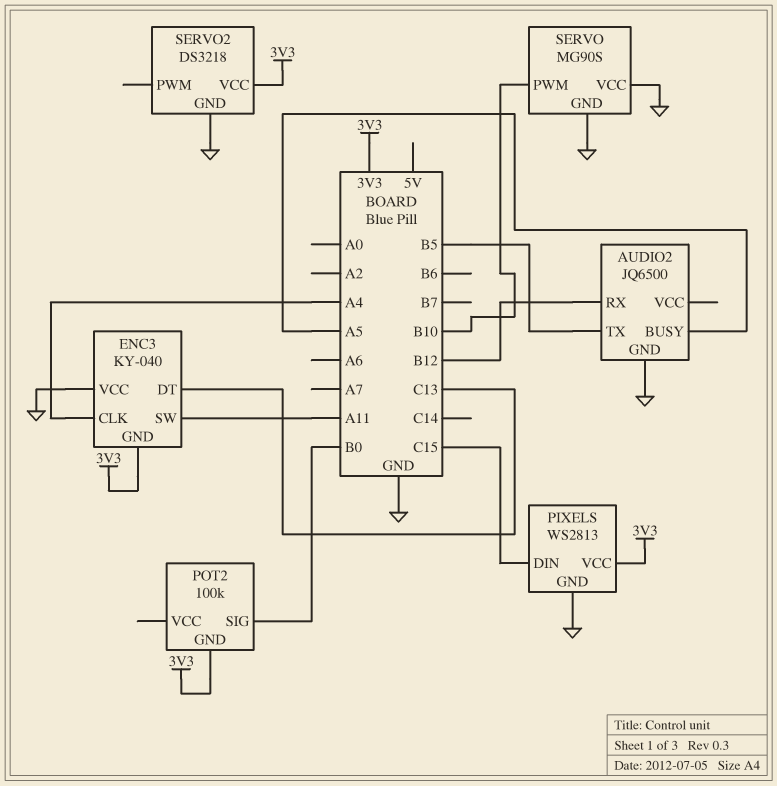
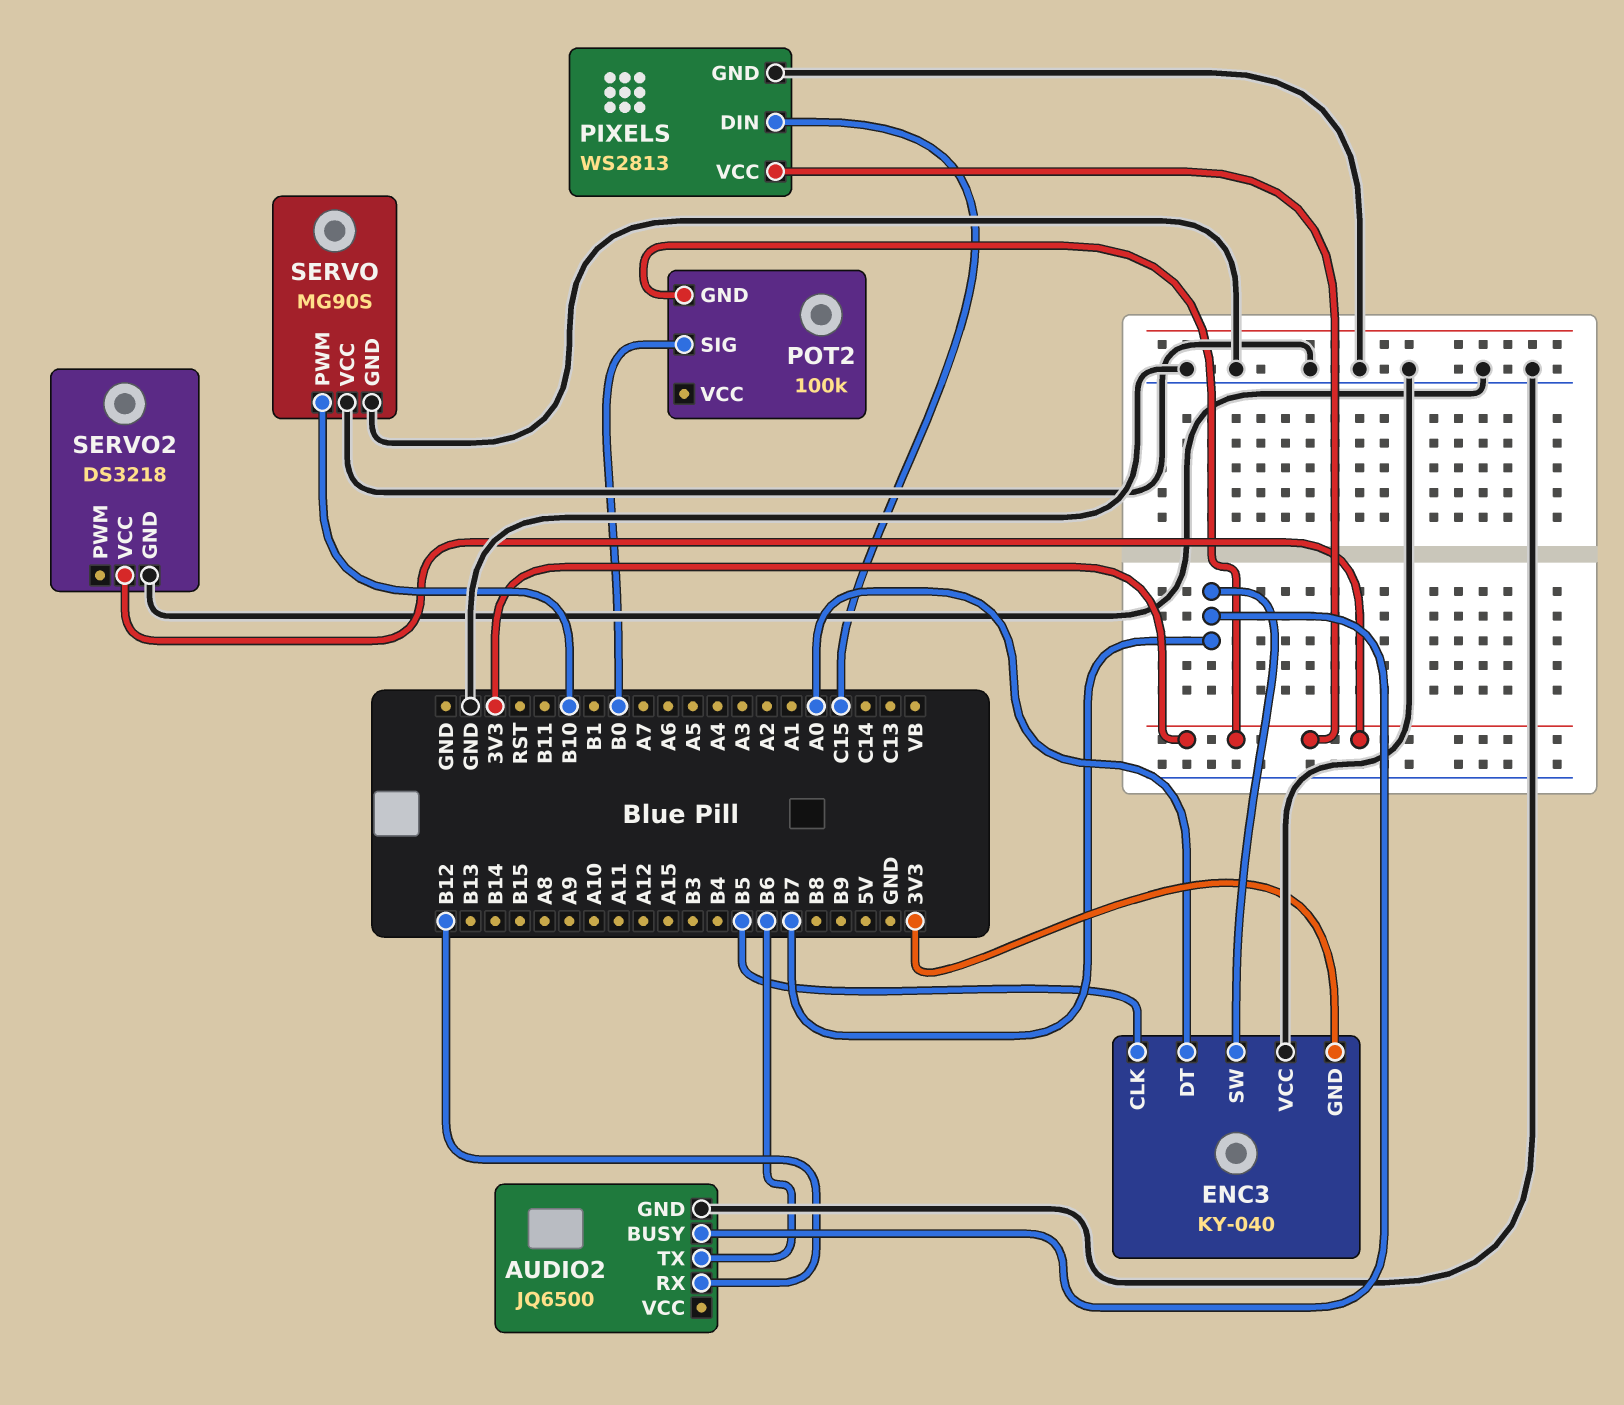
AUDIO2 pin BUSY: A5 -> B7
AUDIO2 pin TX: B5 -> B6
ENC3 pin CLK: A4 -> B5
ENC3 pin DT: C13 -> A0
ENC3 pin SW: A11 -> B7

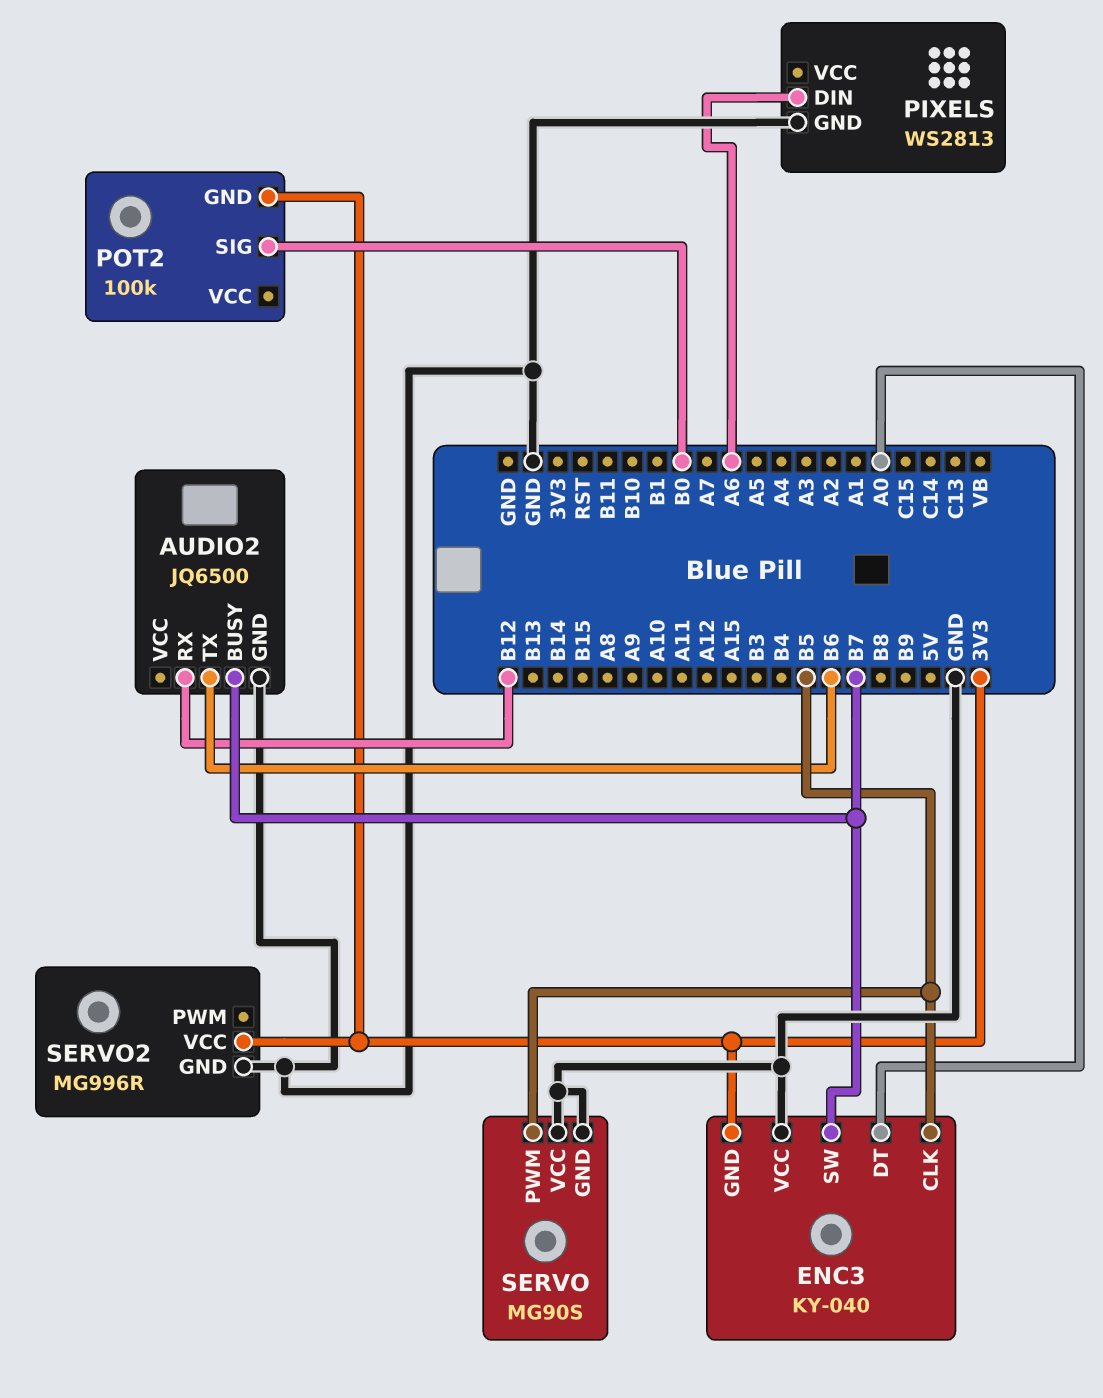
PIXELS pin DIN: C15 -> A6
PIXELS pin VCC: 3V3 -> none
SERVO pin PWM: B10 -> B5
SERVO2: DS3218 -> MG996R

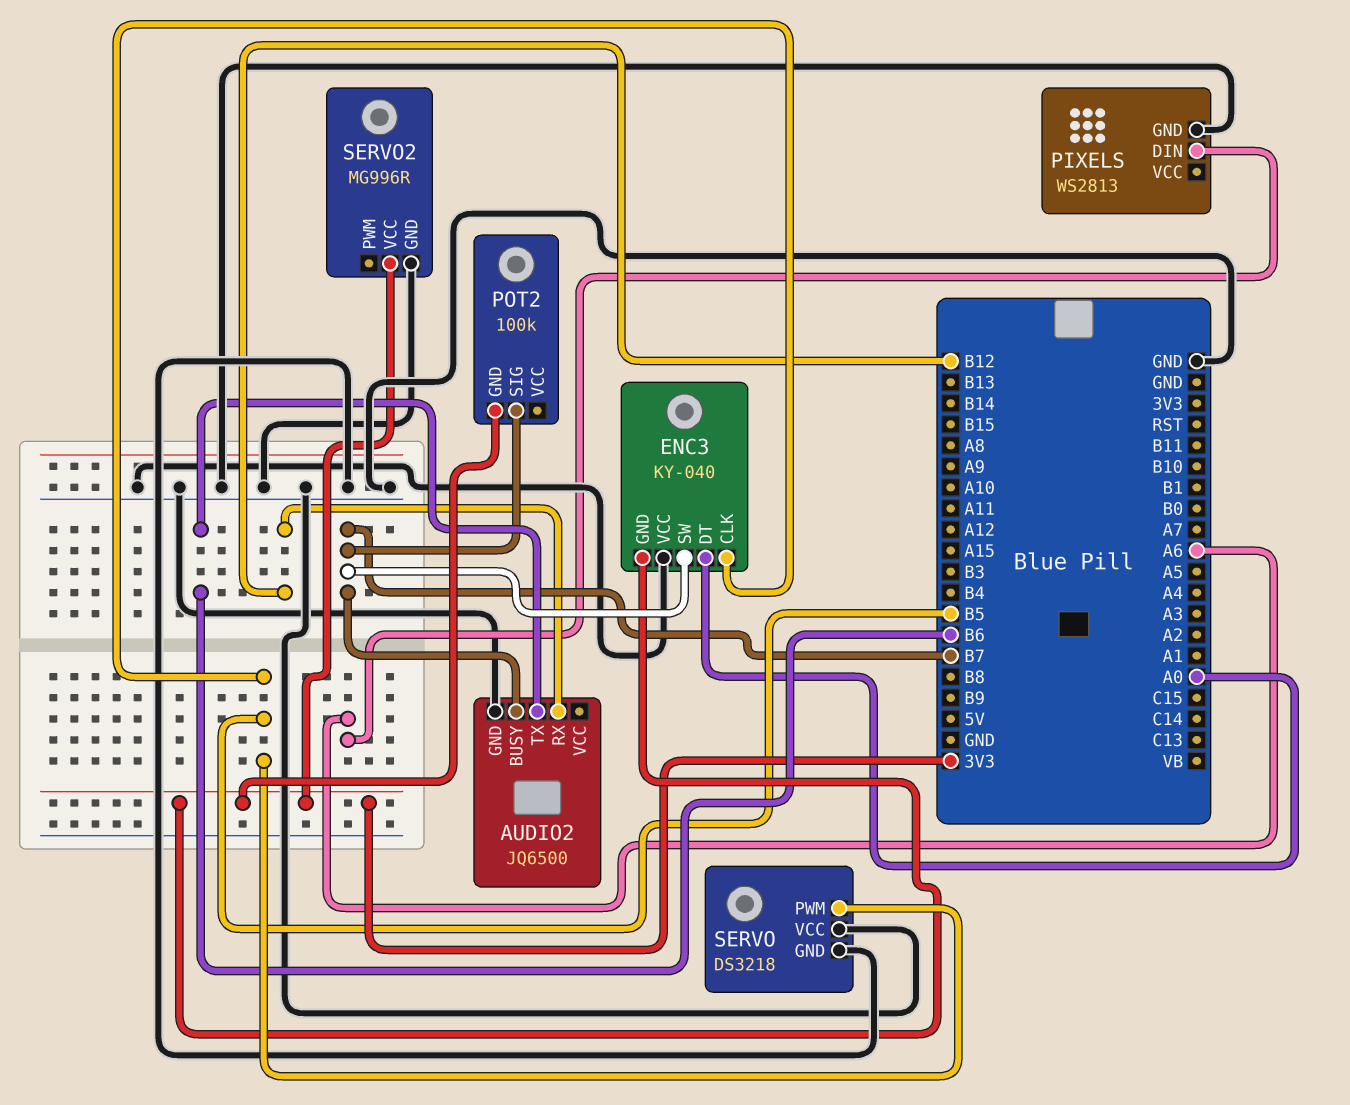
POT2 pin SIG: B0 -> B7
SERVO: MG90S -> DS3218

